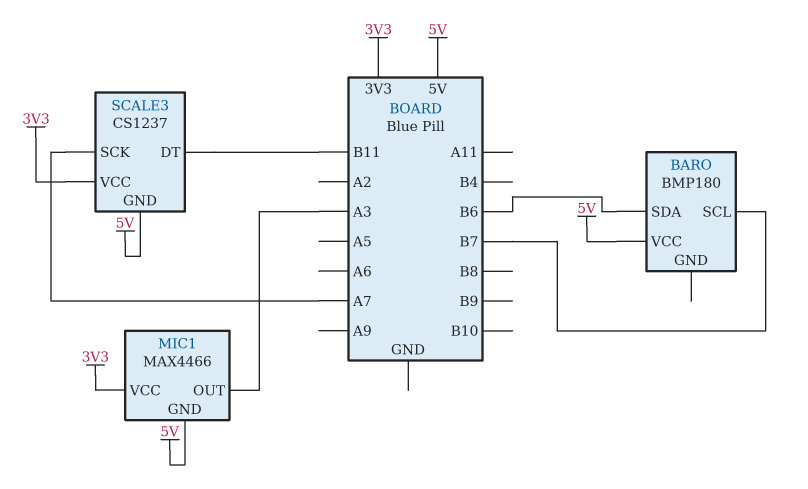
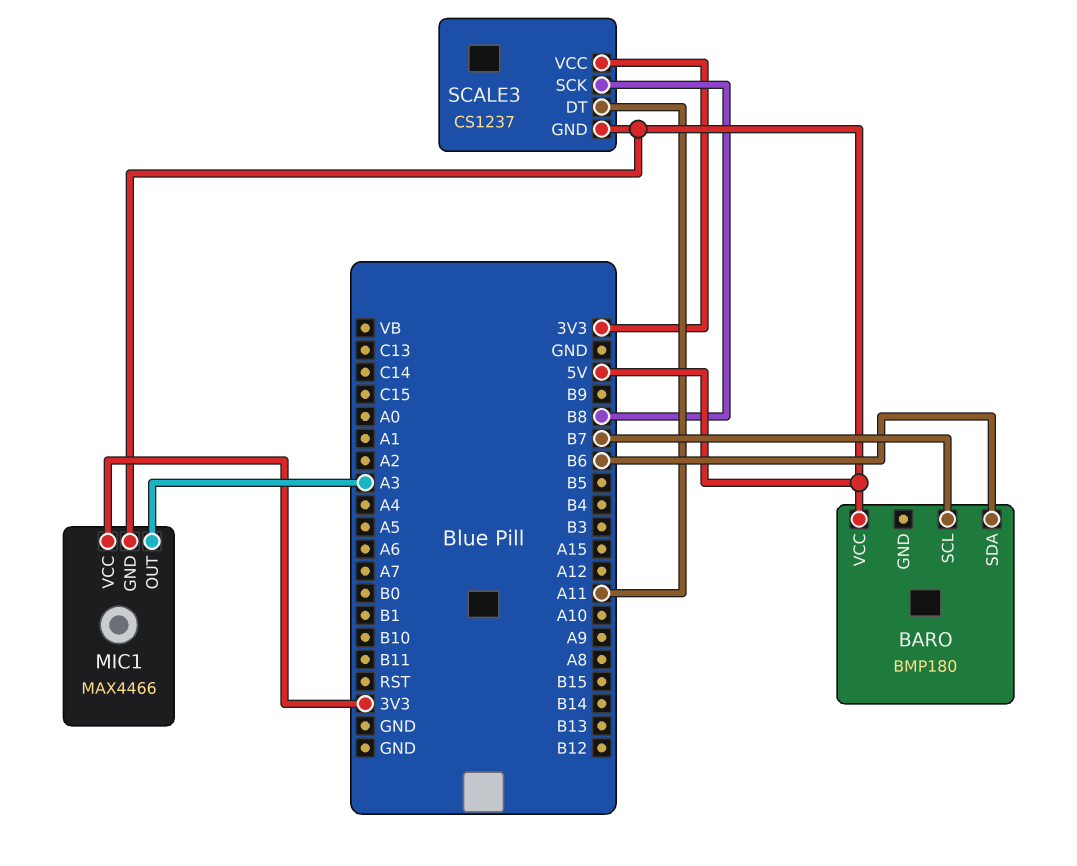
SCALE3 pin DT: B11 -> A11
SCALE3 pin SCK: A7 -> B8

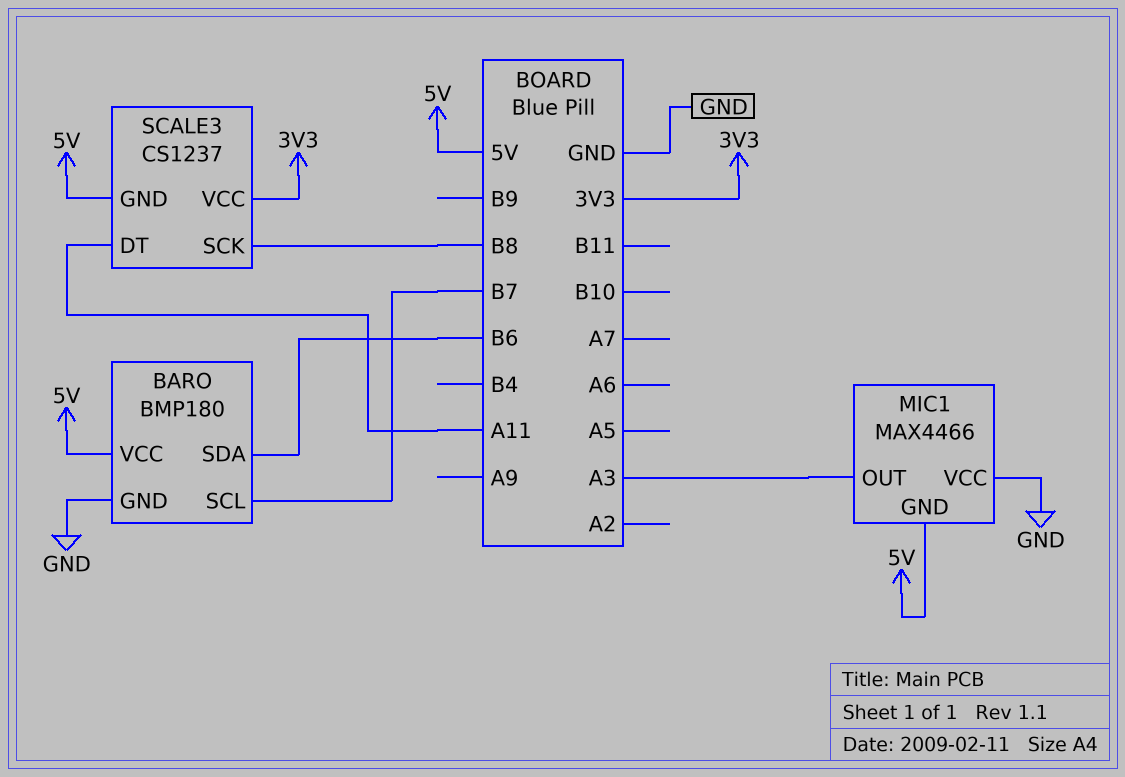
BARO pin GND: none -> GND
MIC1 pin VCC: 3V3 -> GND

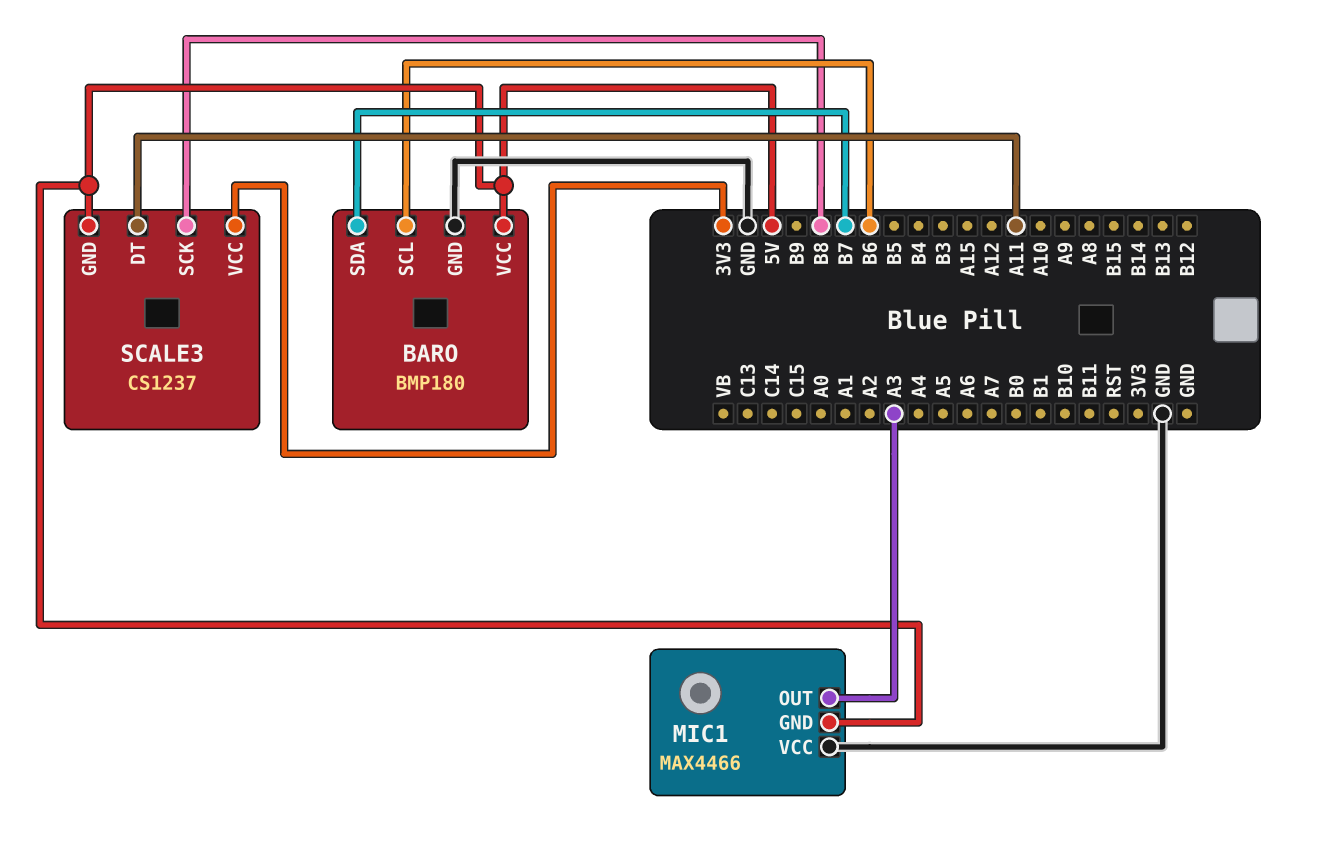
BARO pin SCL: B7 -> B6
BARO pin SDA: B6 -> B7

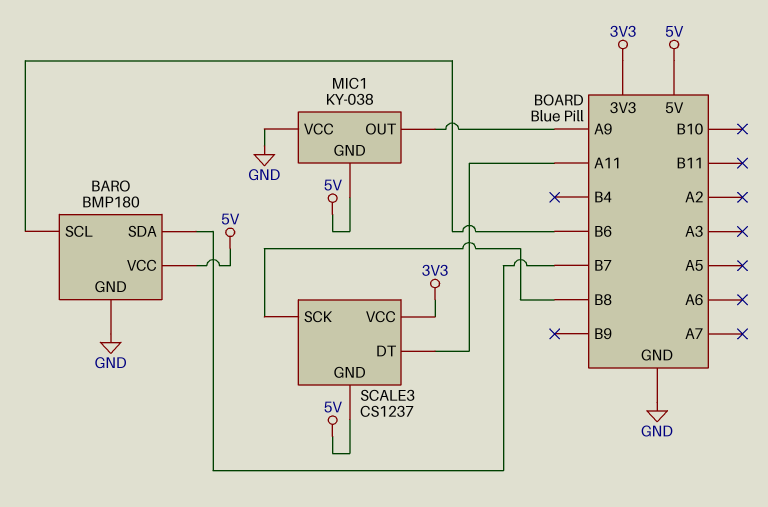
MIC1: MAX4466 -> KY-038
MIC1 pin OUT: A3 -> A9

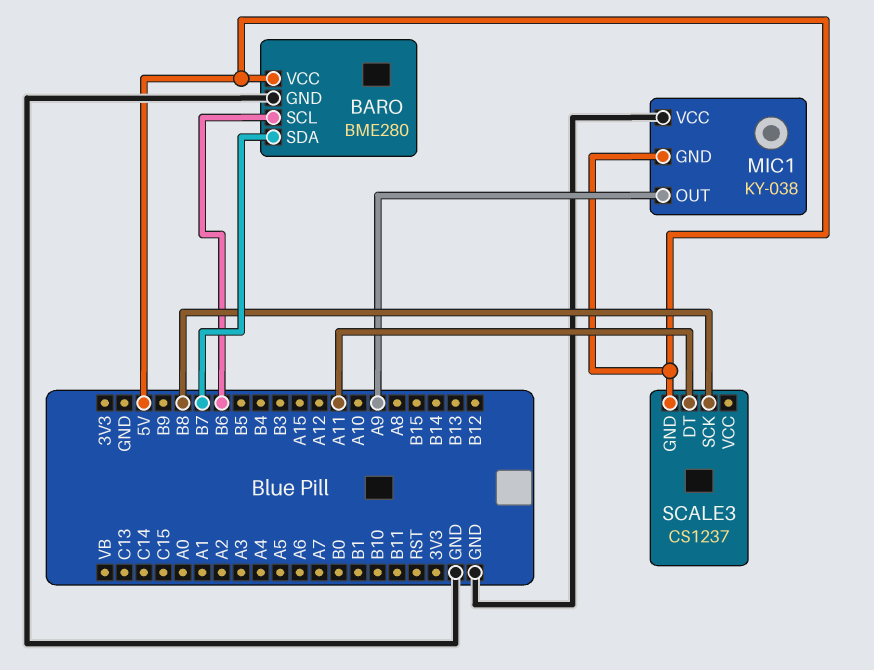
BARO: BMP180 -> BME280
SCALE3 pin VCC: 3V3 -> none

